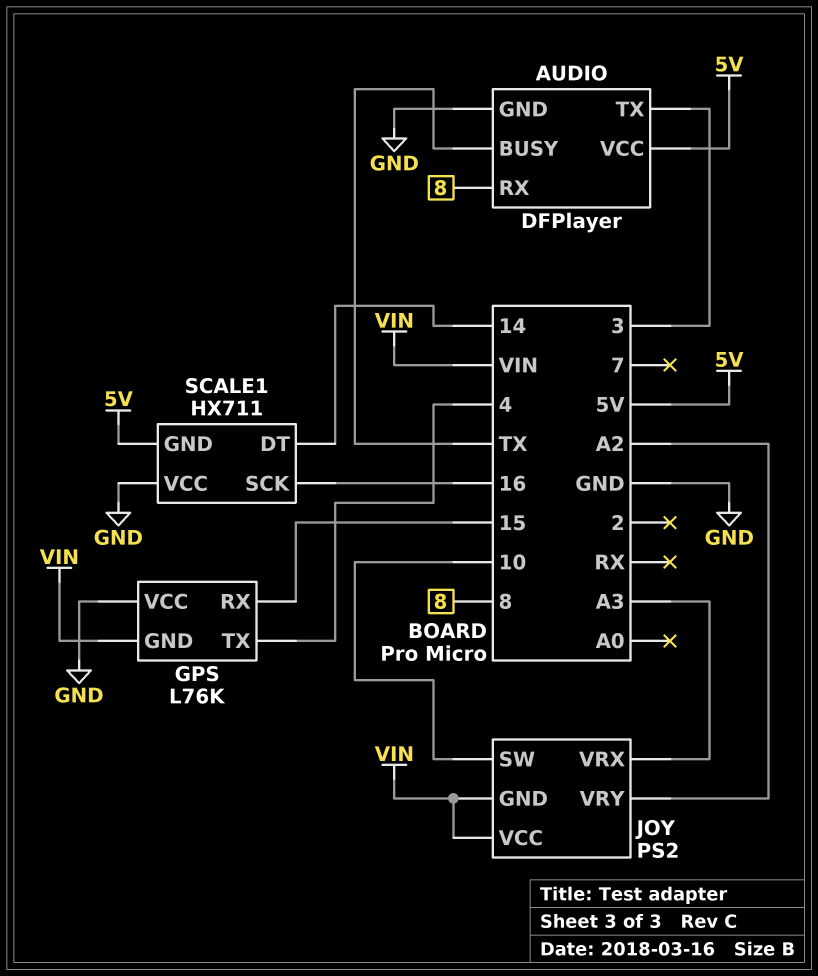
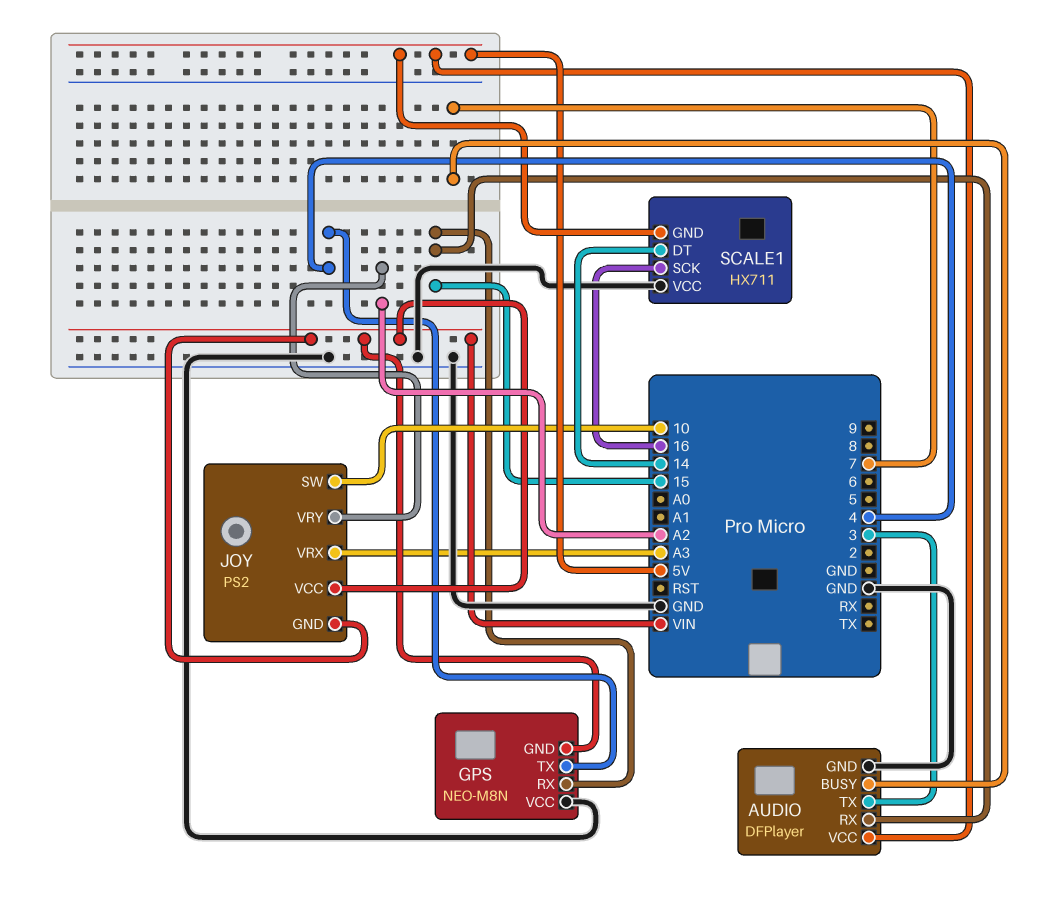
AUDIO pin BUSY: TX -> 7
AUDIO pin RX: 8 -> 15
GPS: L76K -> NEO-M8N

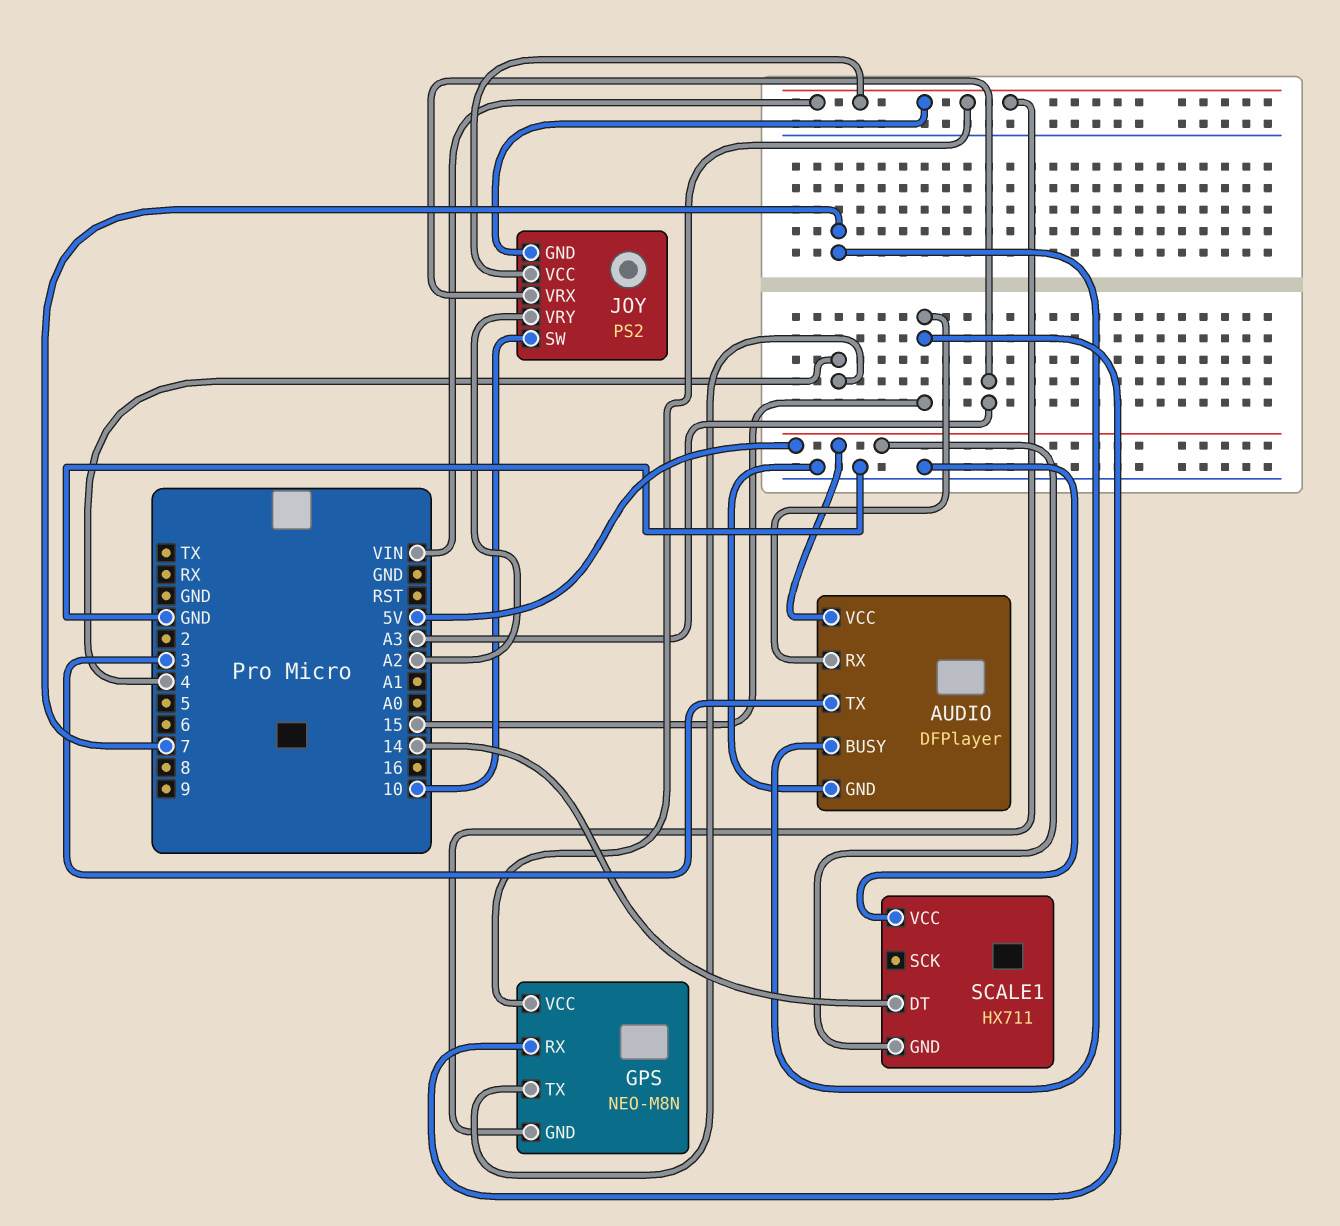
GPS pin VCC: GND -> VIN
SCALE1 pin SCK: 16 -> none

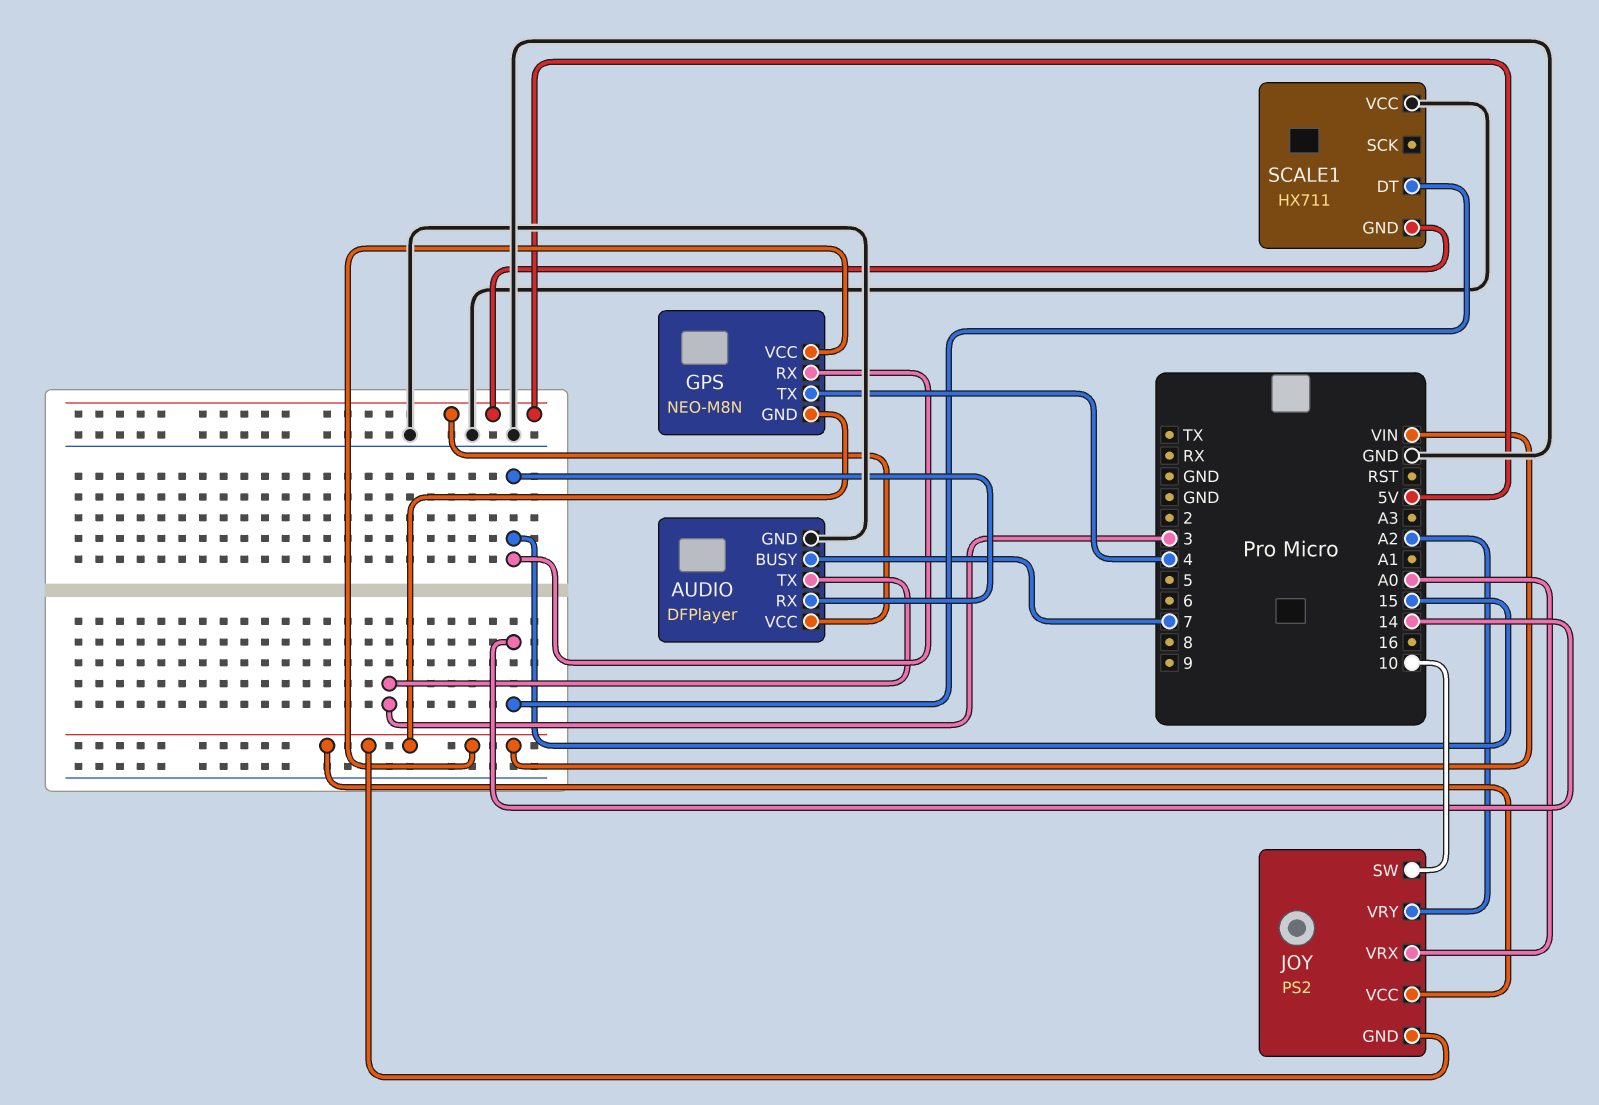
JOY pin VRX: A3 -> A0

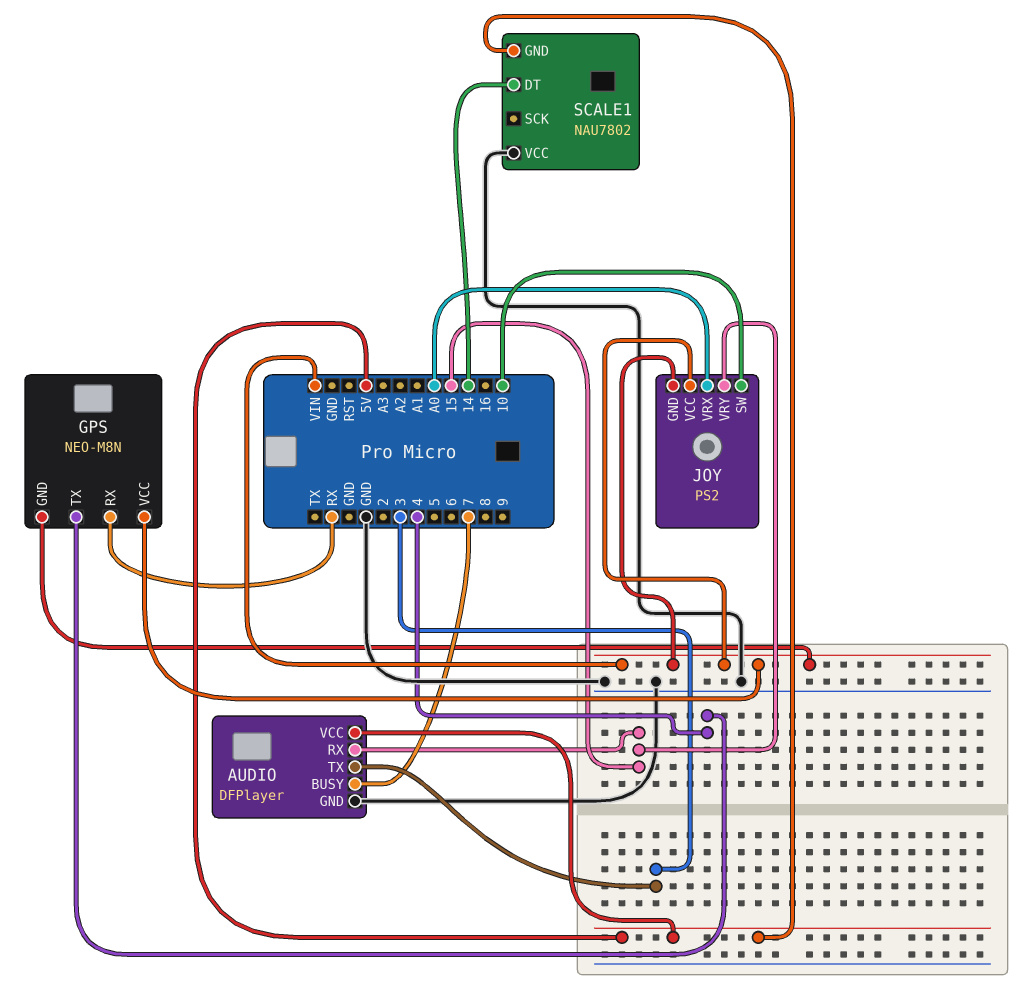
GPS pin RX: 15 -> RX
JOY pin VRY: A2 -> 15
SCALE1: HX711 -> NAU7802

